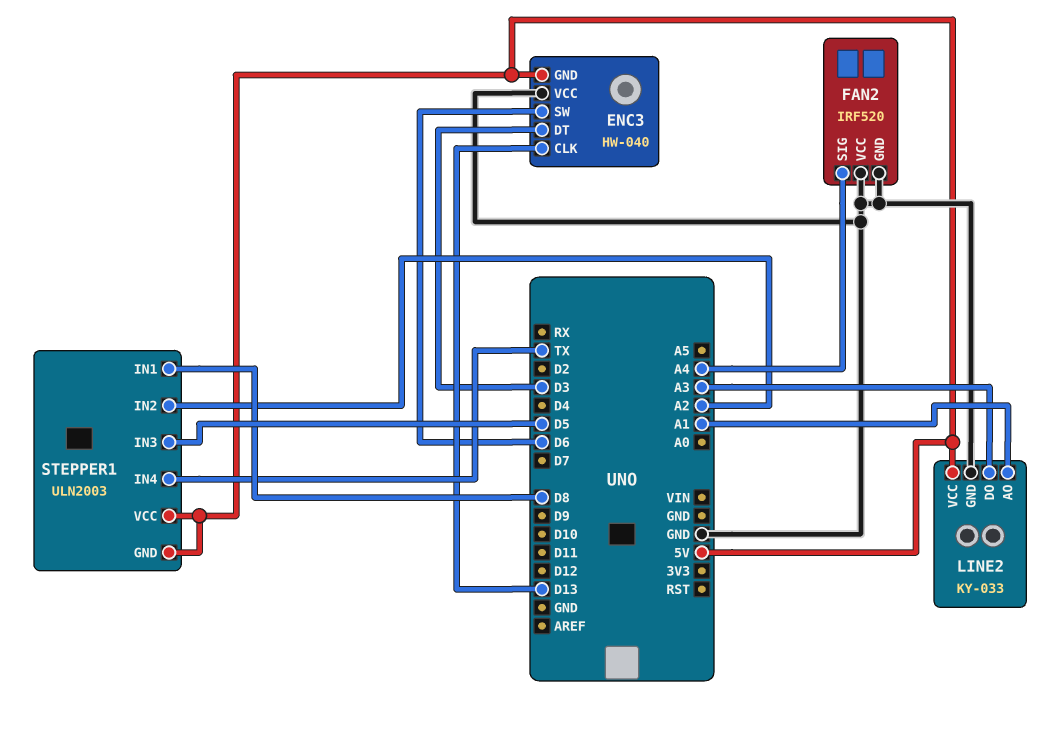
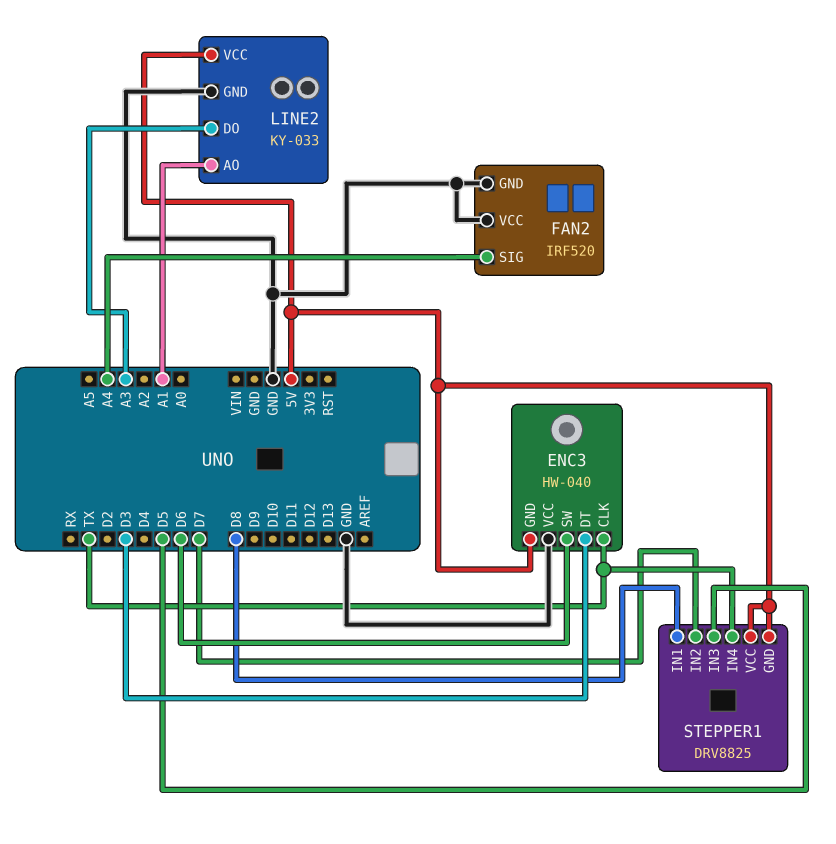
ENC3 pin CLK: D13 -> TX
STEPPER1: ULN2003 -> DRV8825
STEPPER1 pin IN2: A2 -> D7

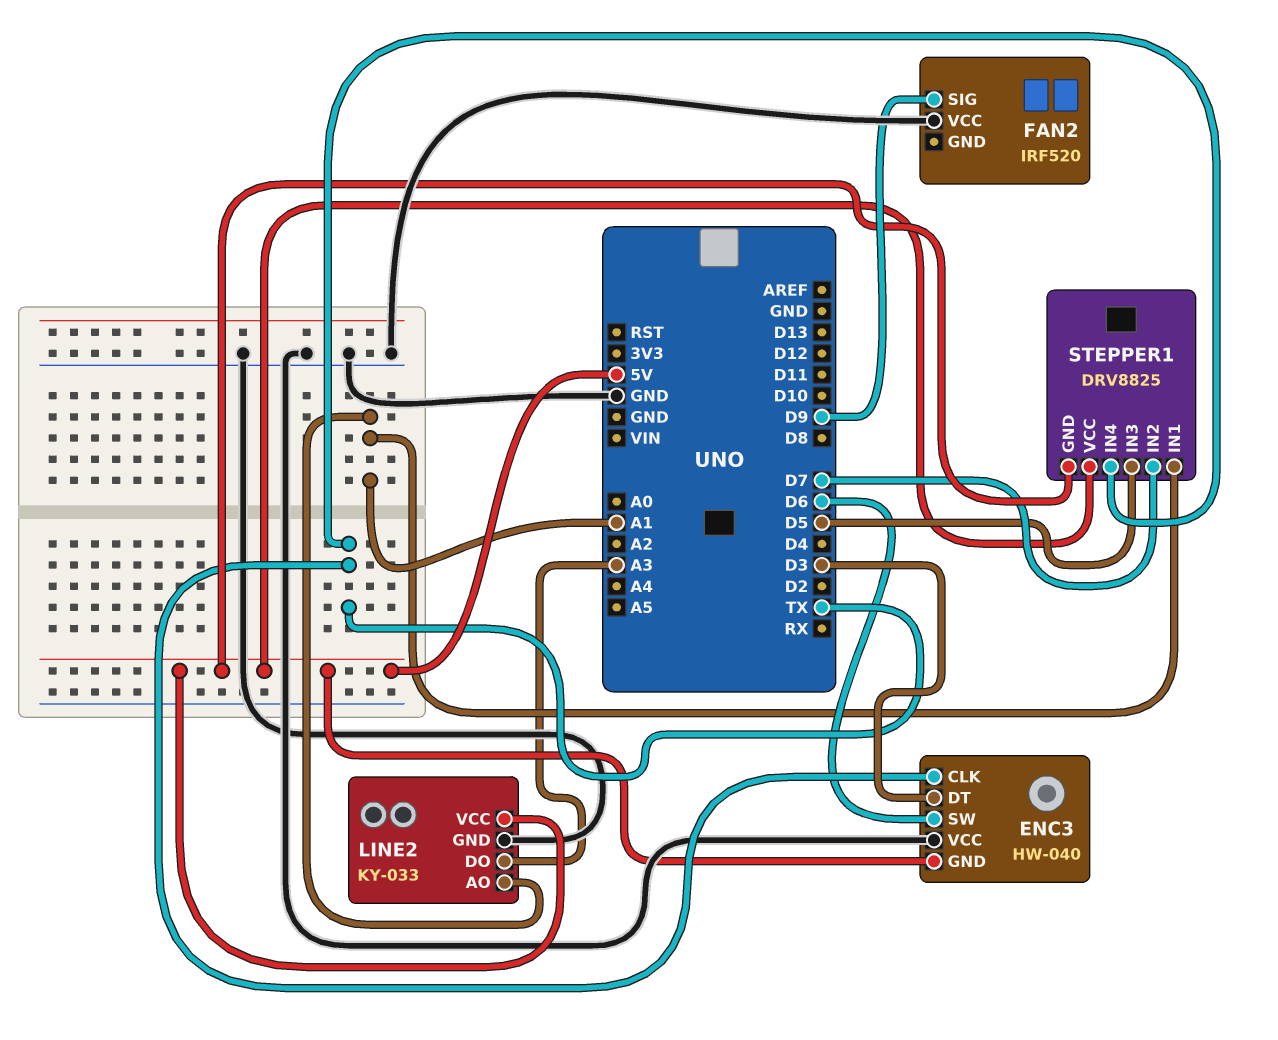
FAN2 pin GND: GND -> none
FAN2 pin SIG: A4 -> D9
STEPPER1 pin IN1: D8 -> A1

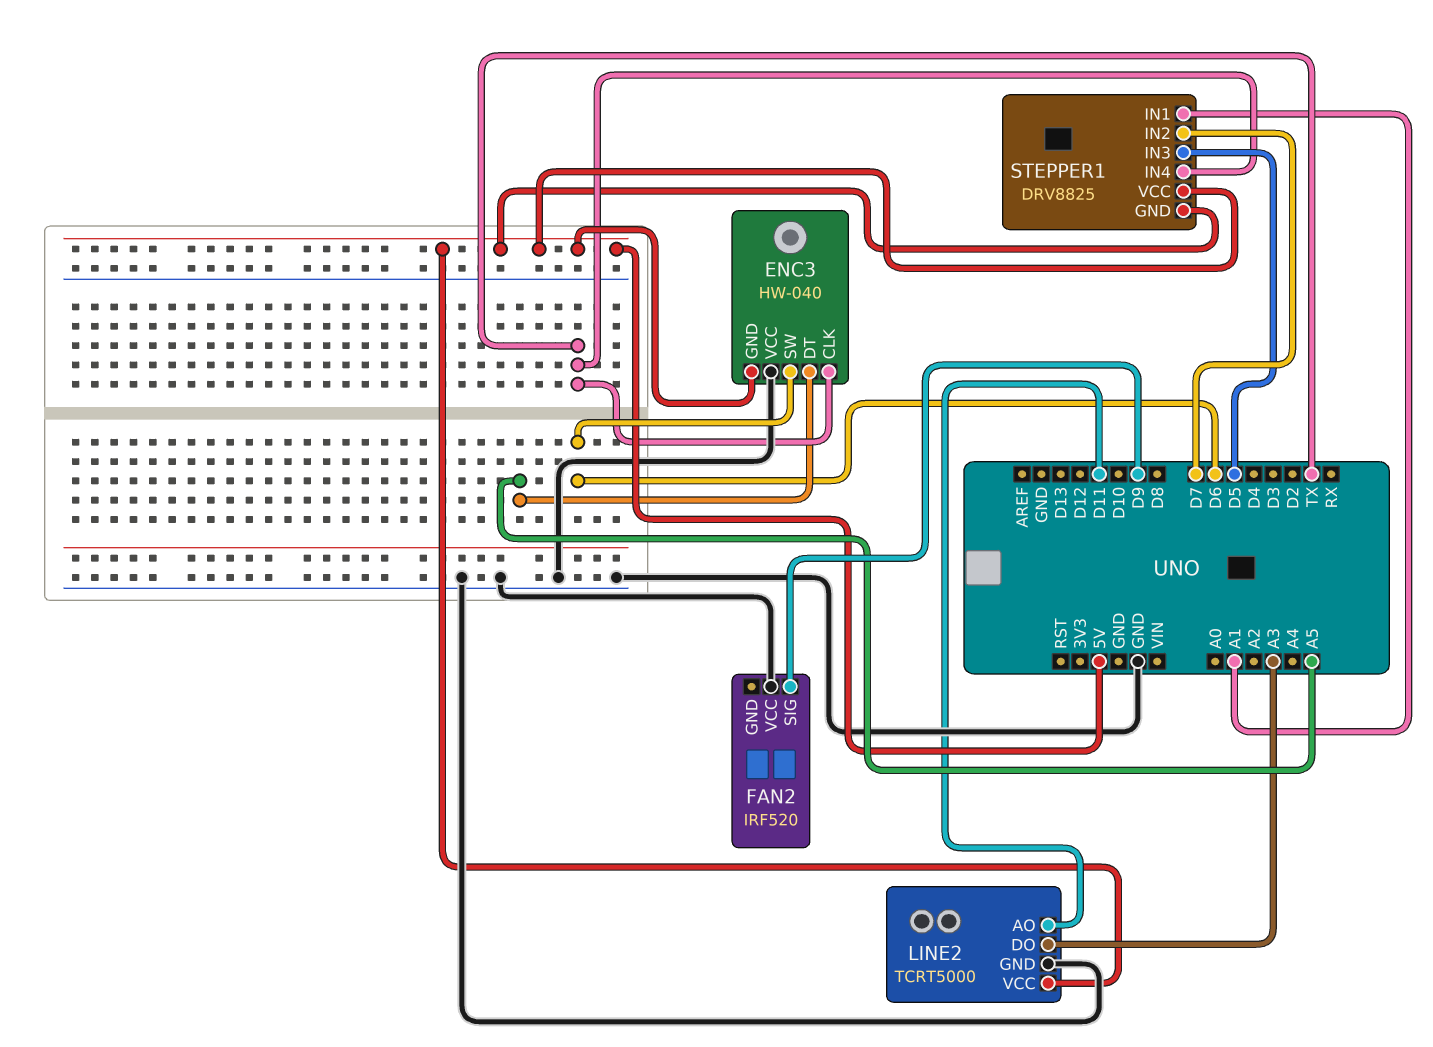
ENC3 pin DT: D3 -> A5
LINE2: KY-033 -> TCRT5000
LINE2 pin AO: A1 -> D11

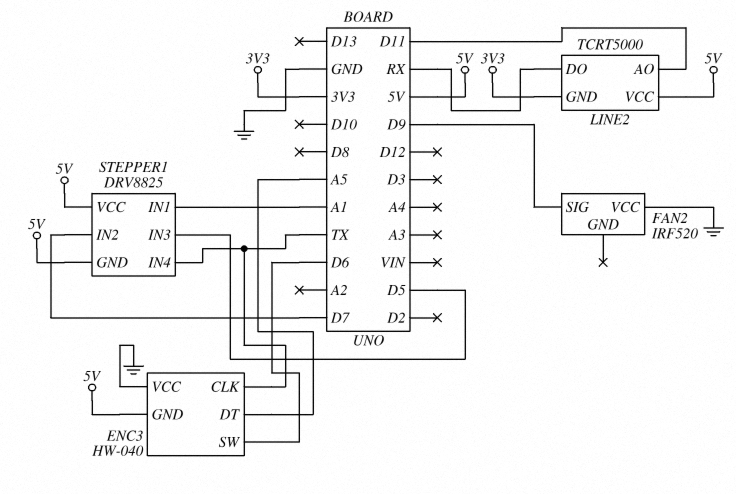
LINE2 pin DO: A3 -> RX
LINE2 pin GND: GND -> 3V3

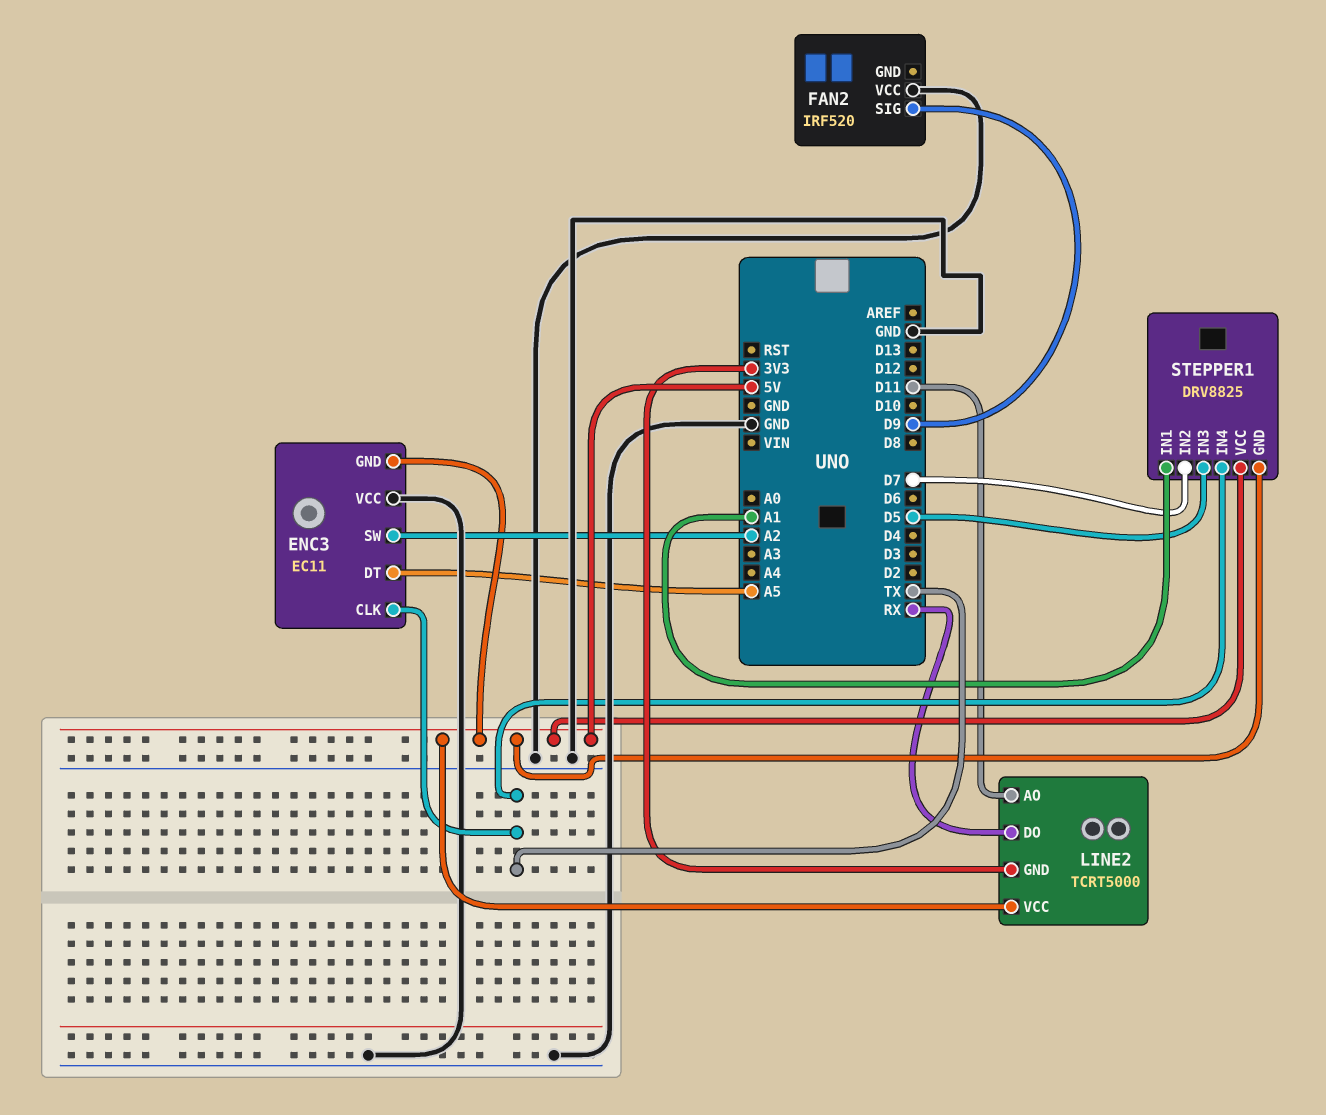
ENC3: HW-040 -> EC11
ENC3 pin SW: D6 -> A2

